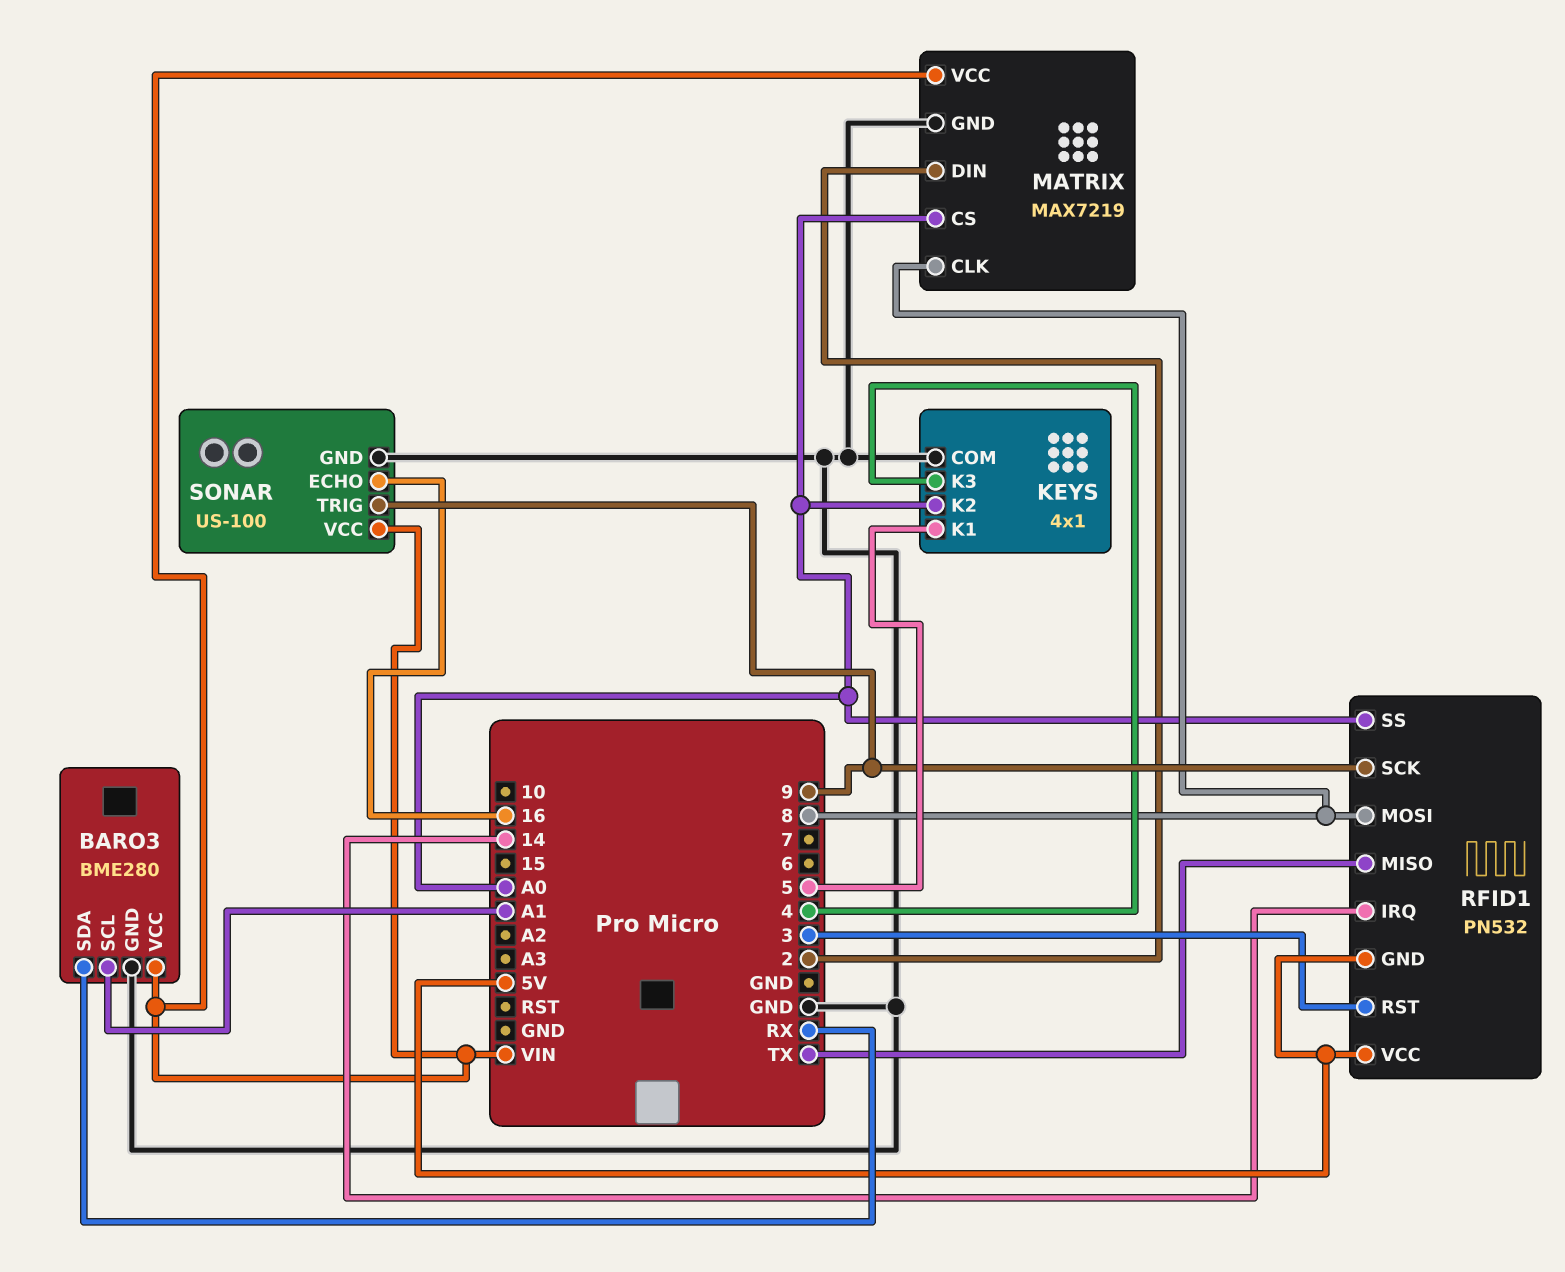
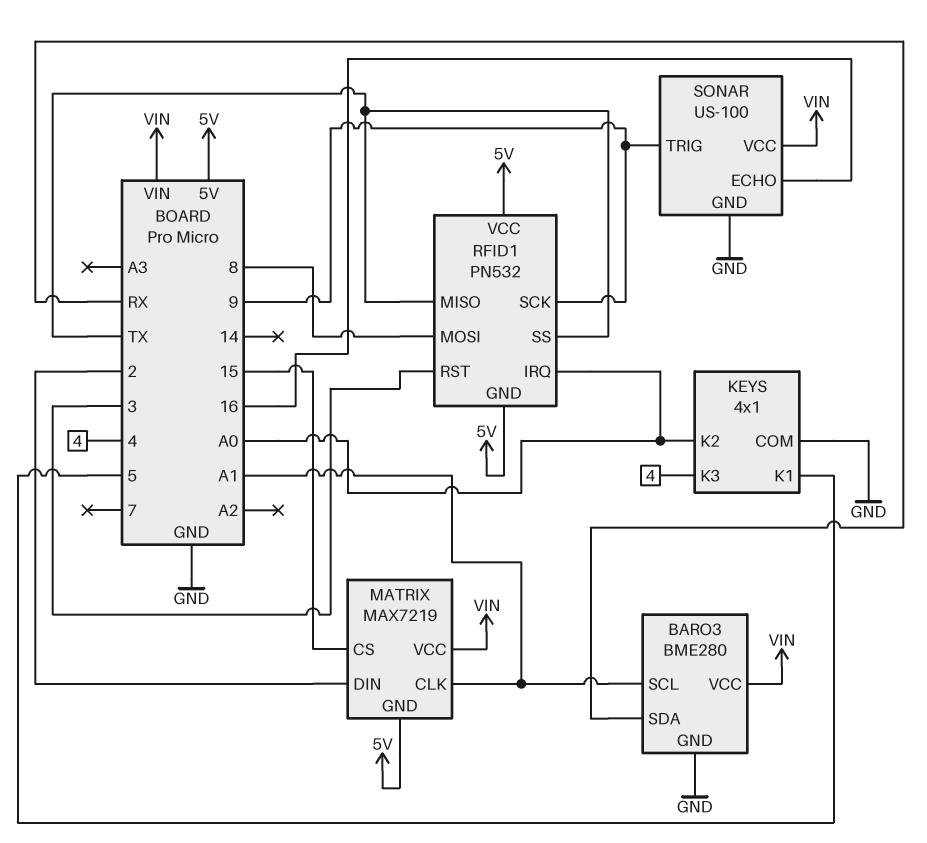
MATRIX pin CLK: 8 -> A1
MATRIX pin CS: A0 -> 15
MATRIX pin GND: GND -> 5V
RFID1 pin IRQ: 14 -> A0
RFID1 pin SS: A0 -> TX

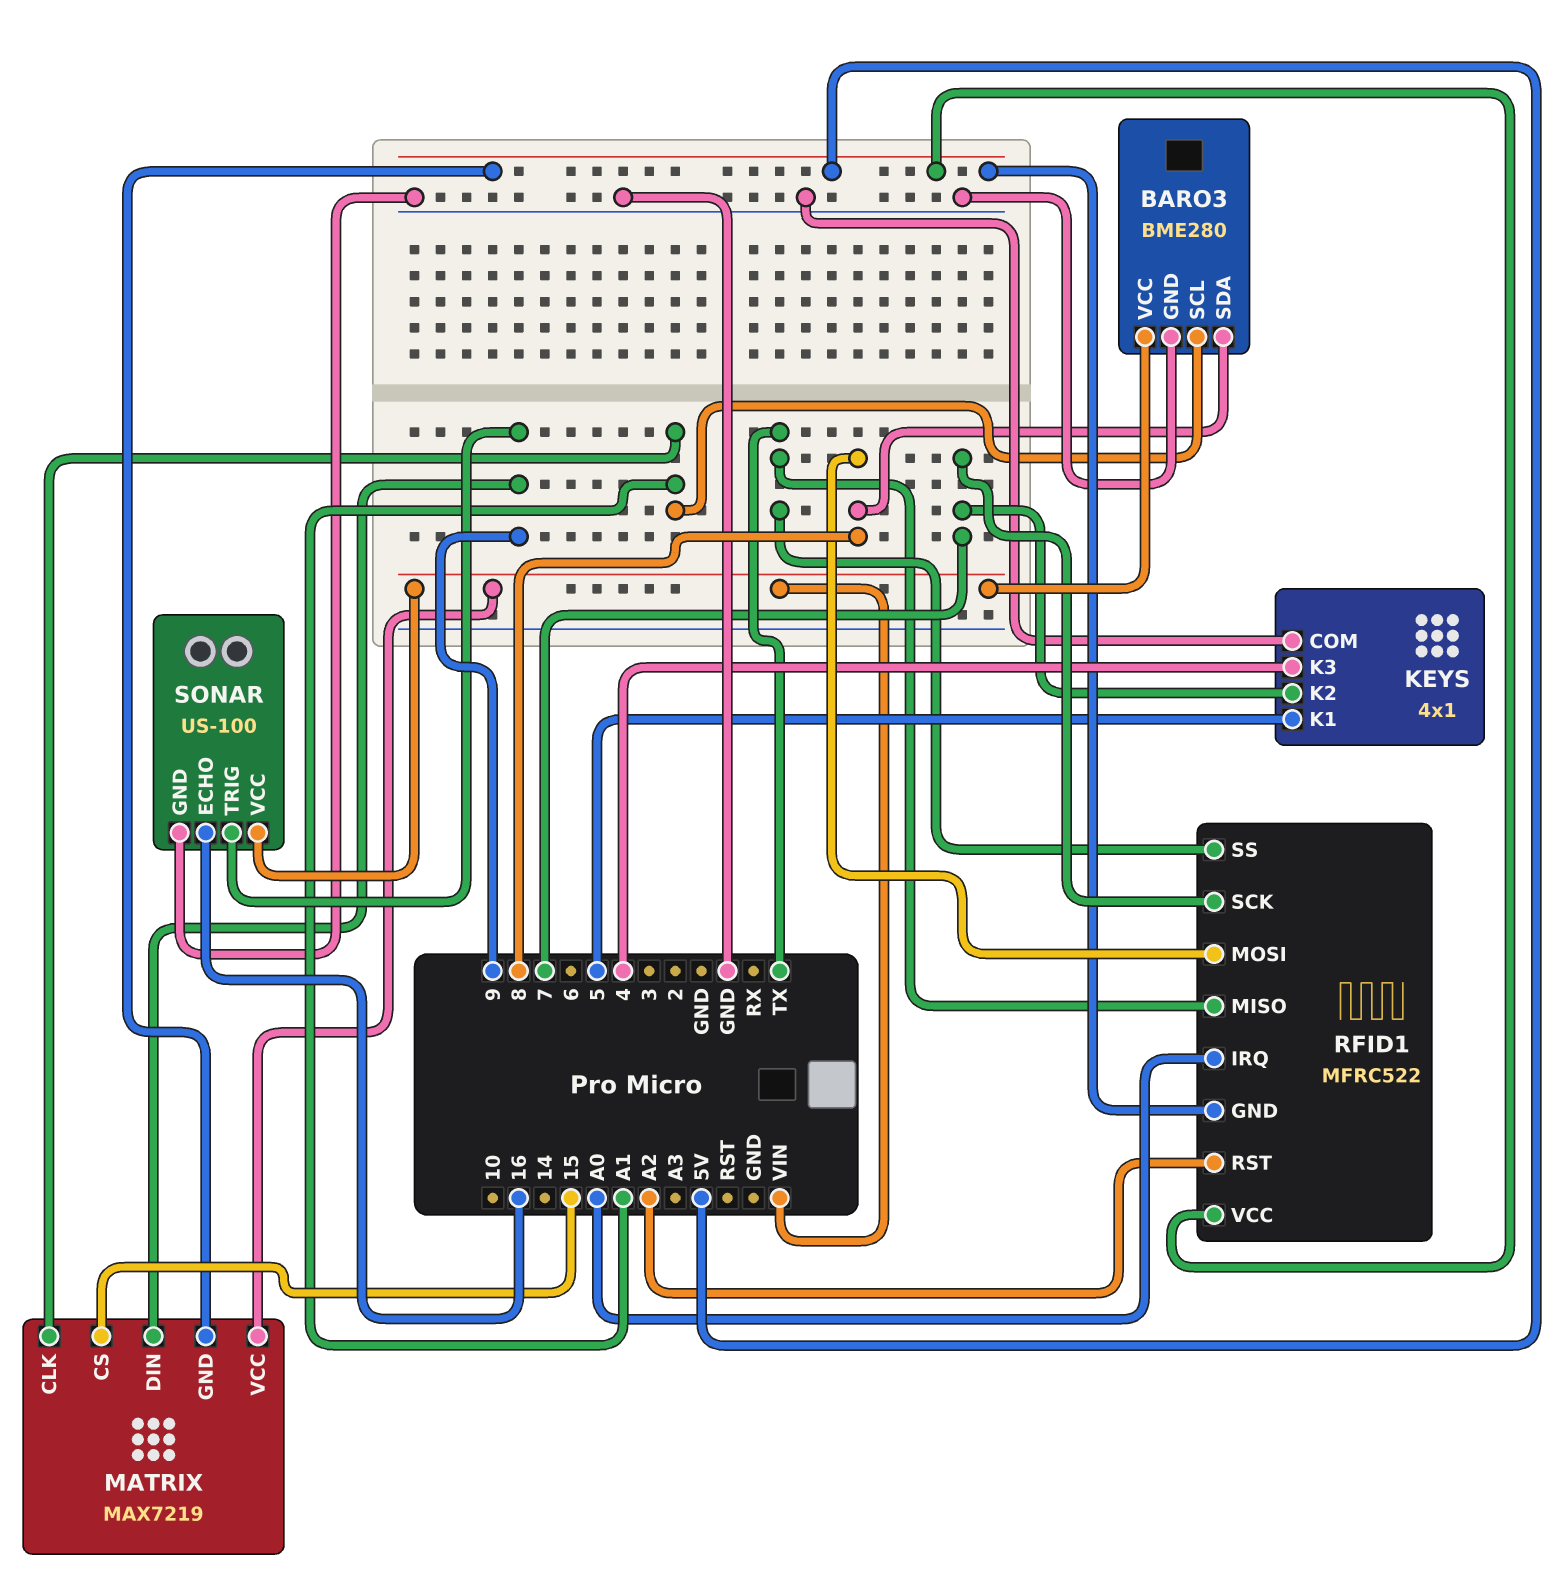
BARO3 pin SDA: RX -> 8
KEYS pin K2: A0 -> 7
MATRIX pin DIN: 2 -> 9
RFID1: PN532 -> MFRC522
RFID1 pin RST: 3 -> A2
RFID1 pin SCK: 9 -> 7

